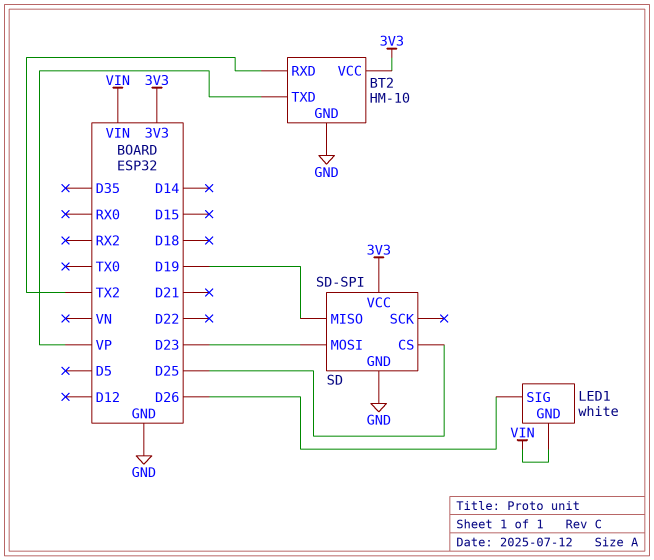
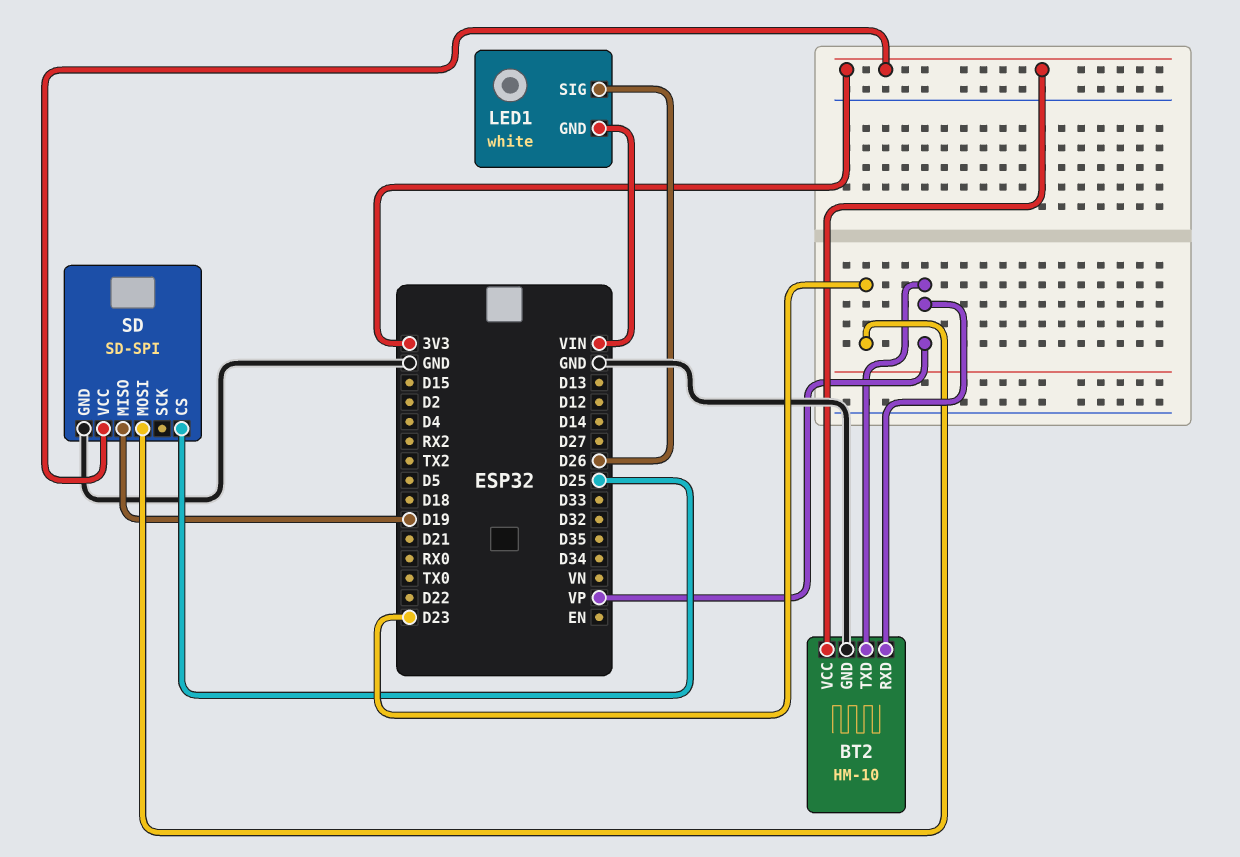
BT2 pin RXD: TX2 -> VP

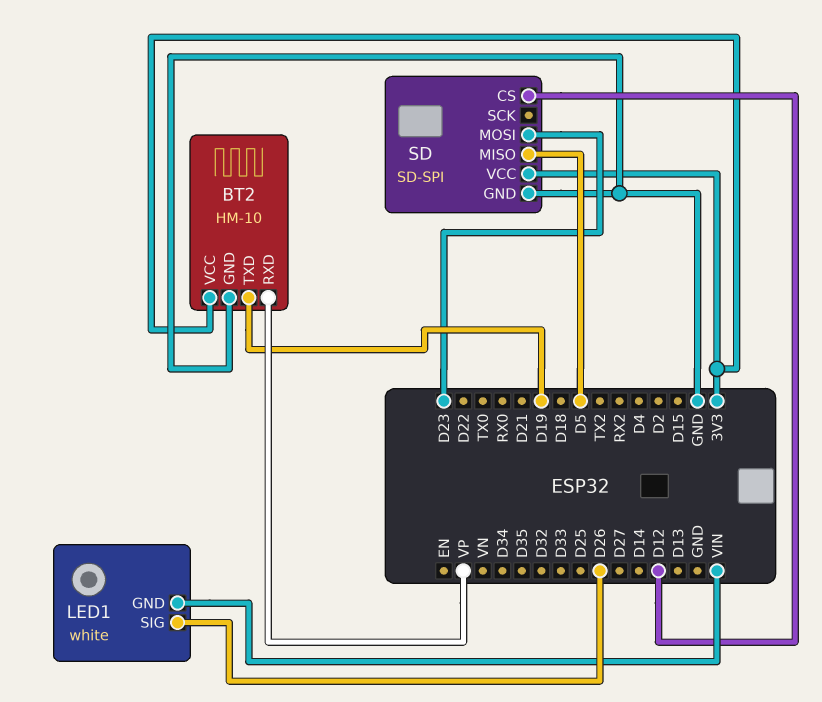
BT2 pin TXD: VP -> D19
SD pin CS: D25 -> D12
SD pin MISO: D19 -> D5

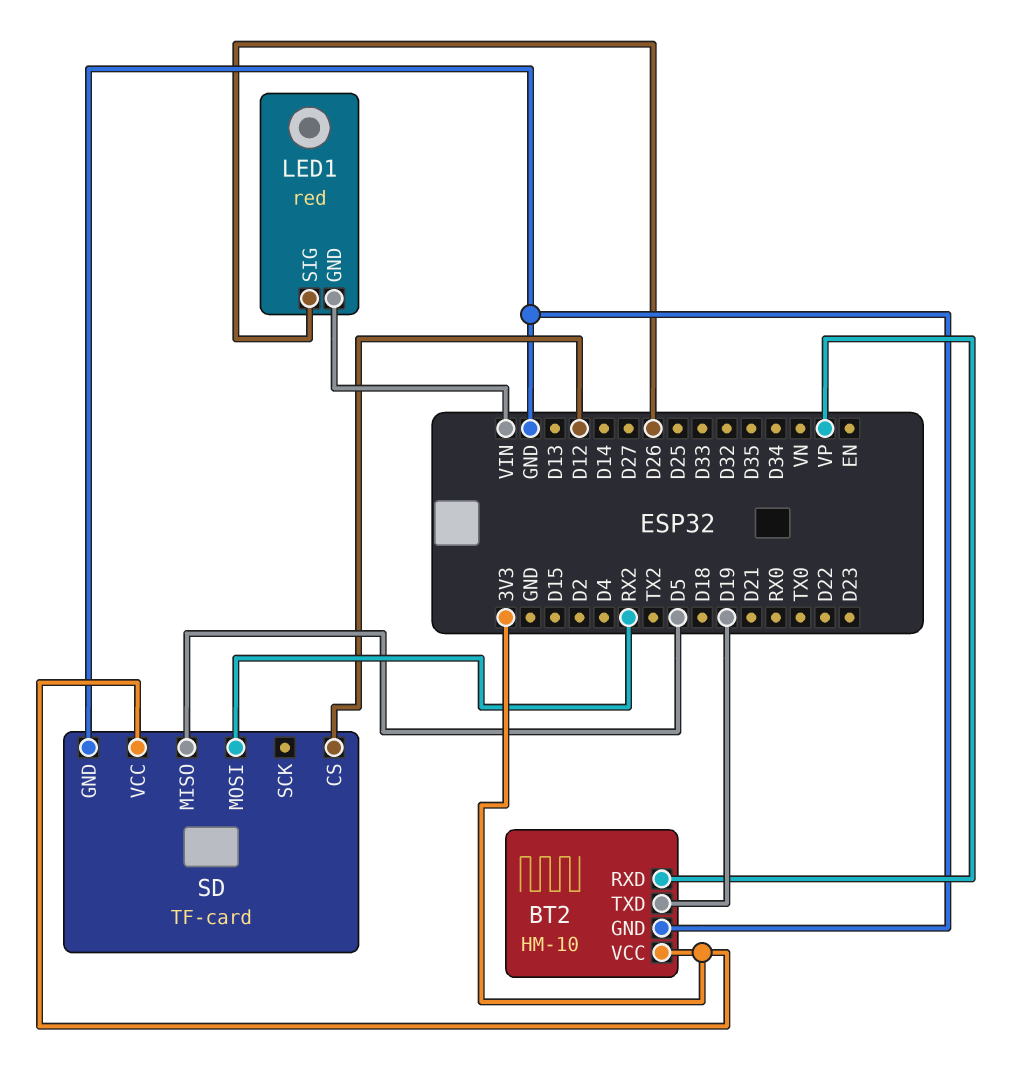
LED1: white -> red
SD: SD-SPI -> TF-card
SD pin MOSI: D23 -> RX2

